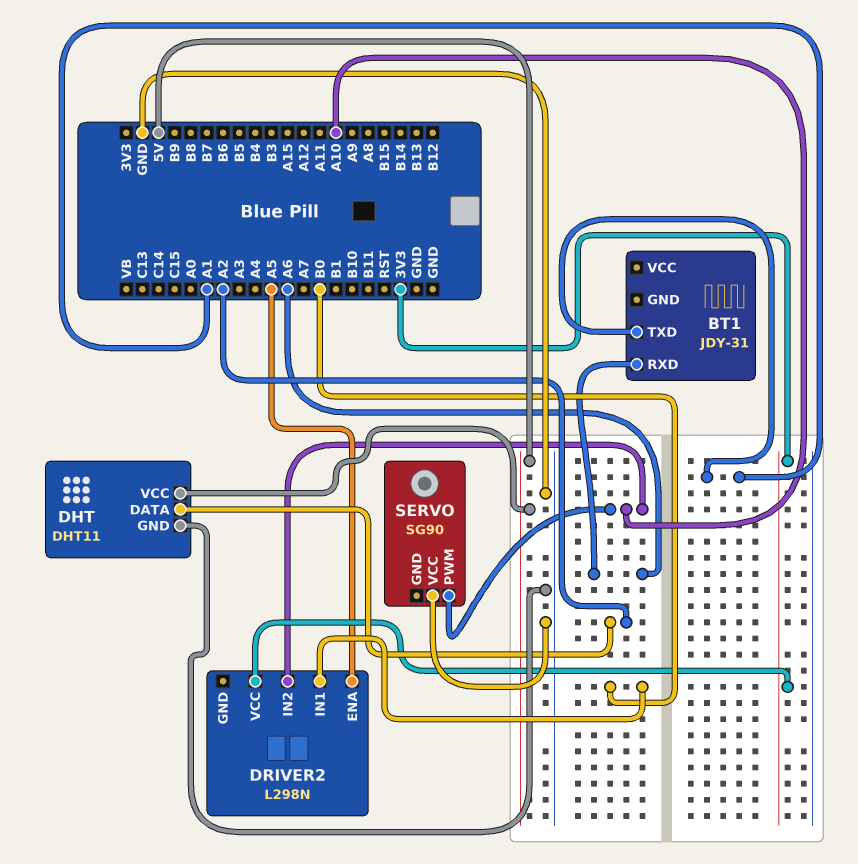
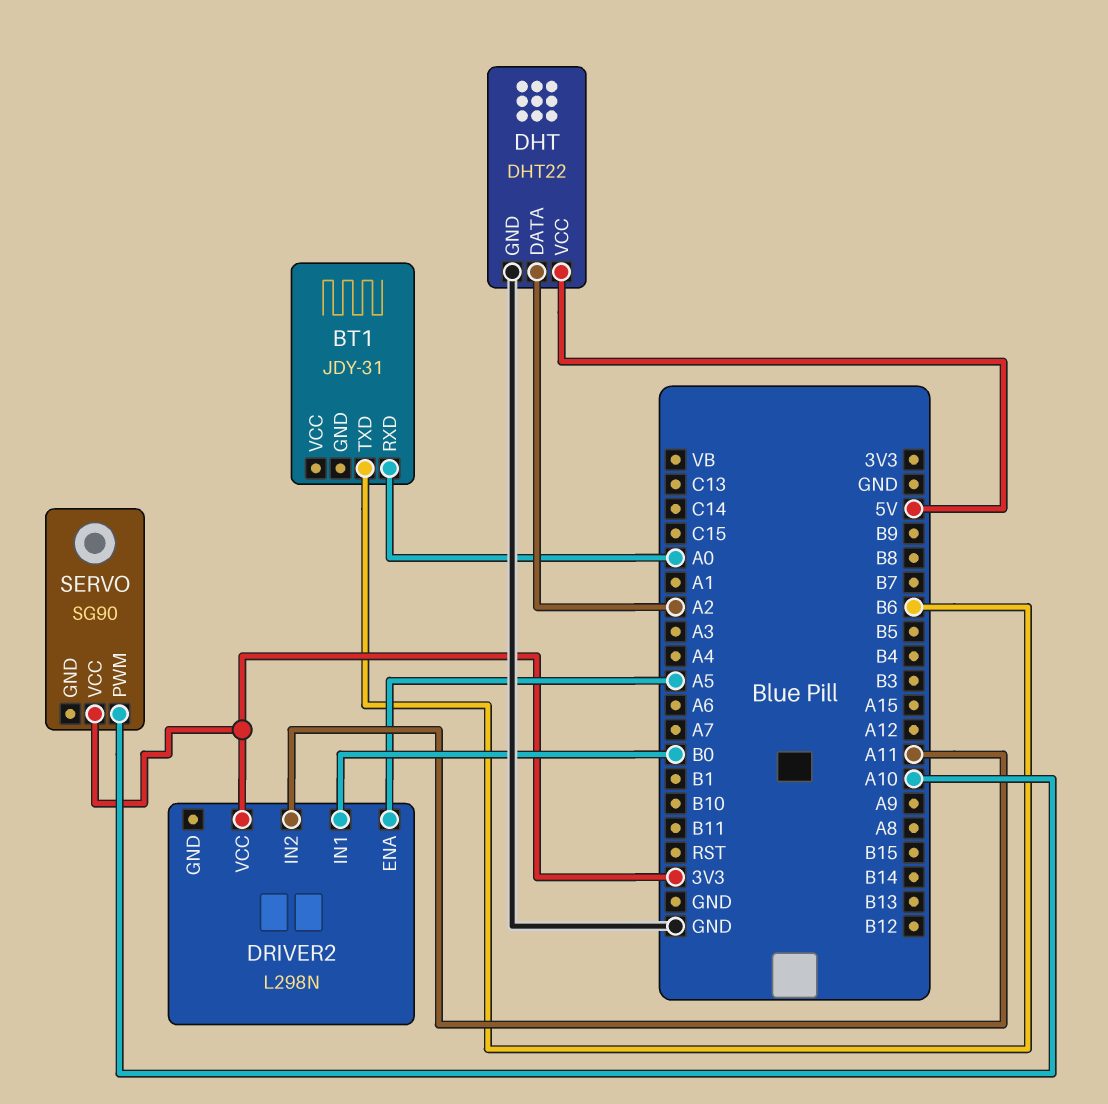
BT1 pin RXD: A6 -> A0
BT1 pin TXD: A1 -> B6
DHT: DHT11 -> DHT22
DRIVER2 pin IN2: A10 -> A11
SERVO pin VCC: GND -> 3V3

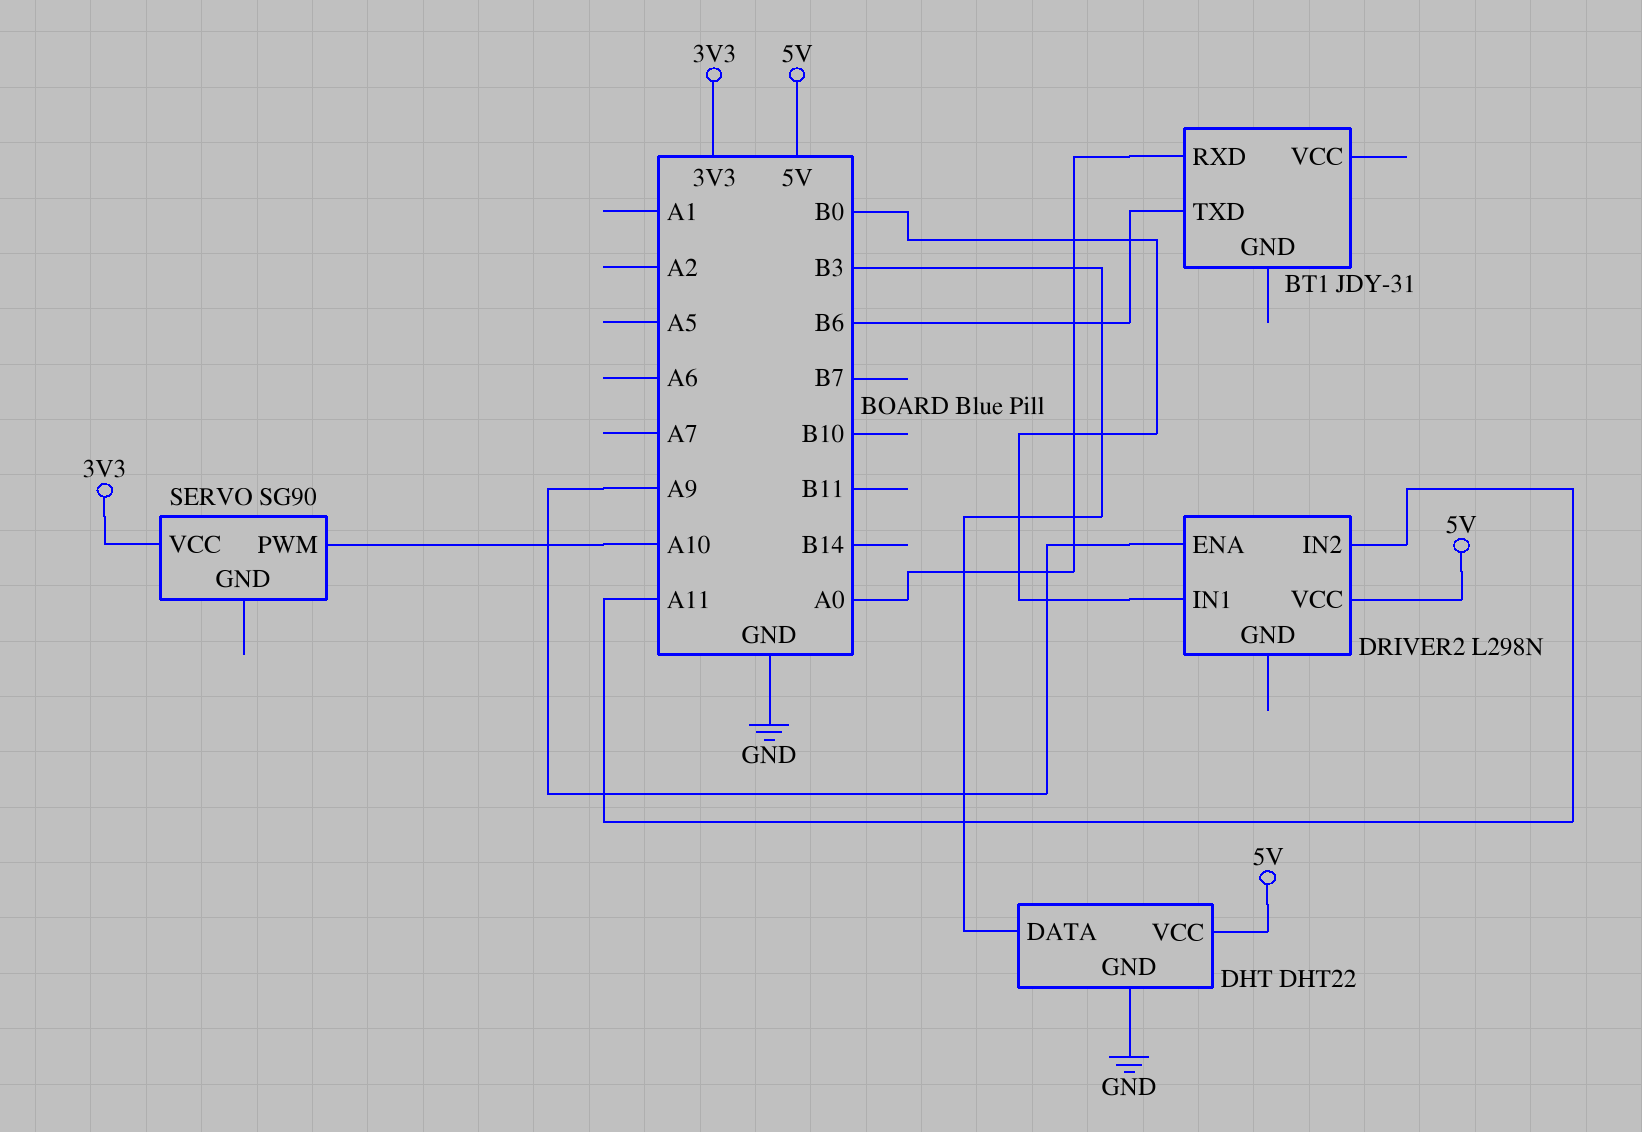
DHT pin DATA: A2 -> B3
DRIVER2 pin ENA: A5 -> A9
DRIVER2 pin VCC: 3V3 -> 5V

